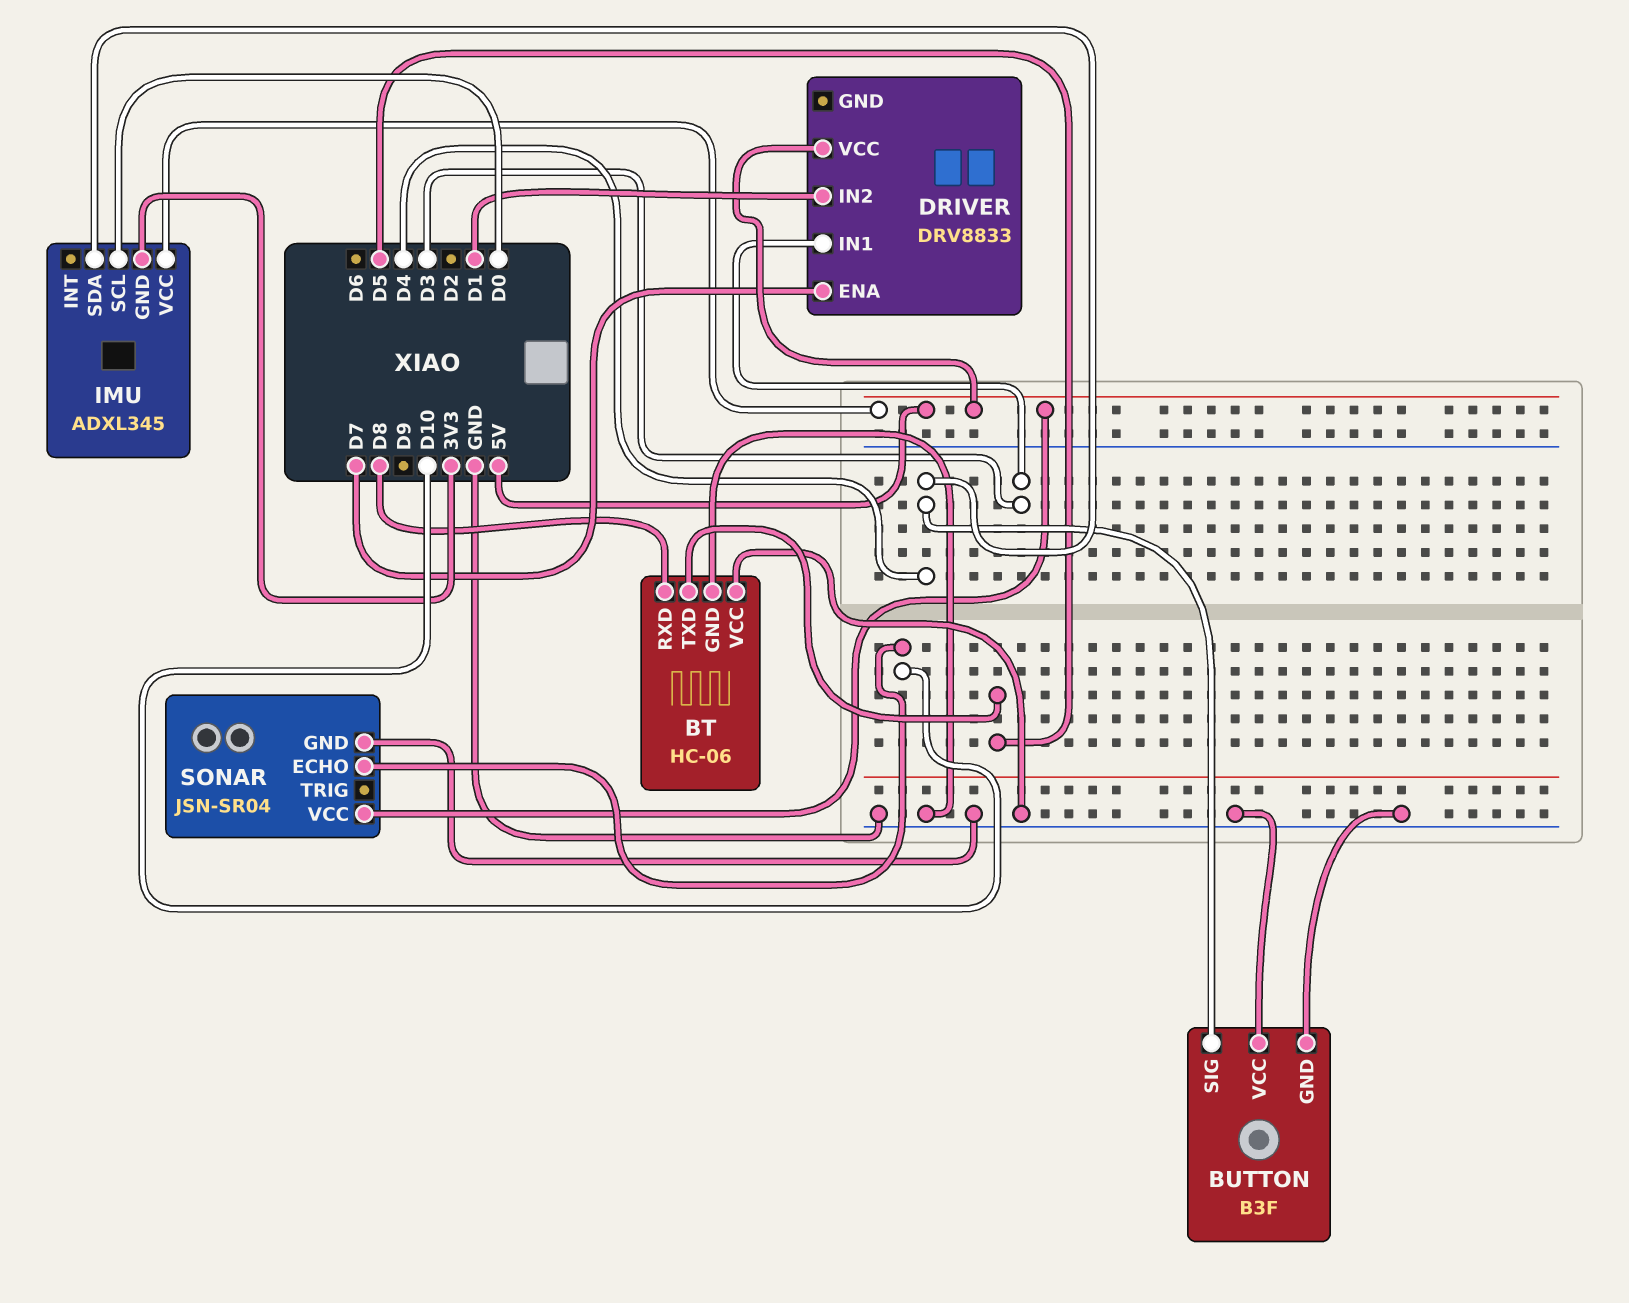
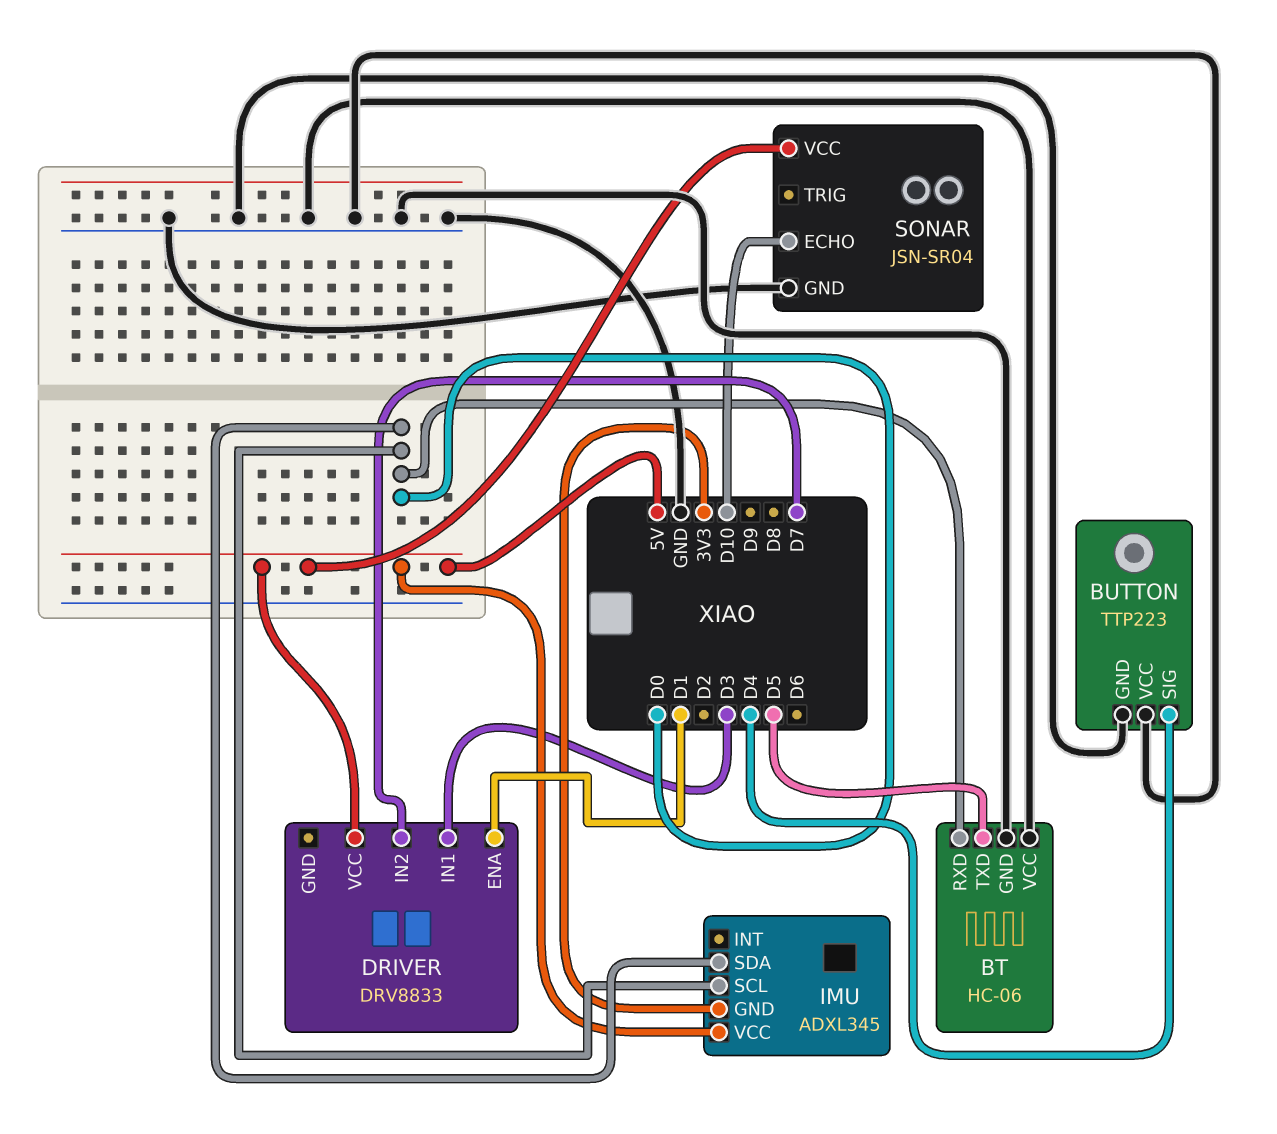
BT pin RXD: D8 -> D0
BUTTON: B3F -> TTP223
DRIVER pin ENA: D7 -> D1
DRIVER pin IN2: D1 -> D7
IMU pin SDA: D4 -> D0

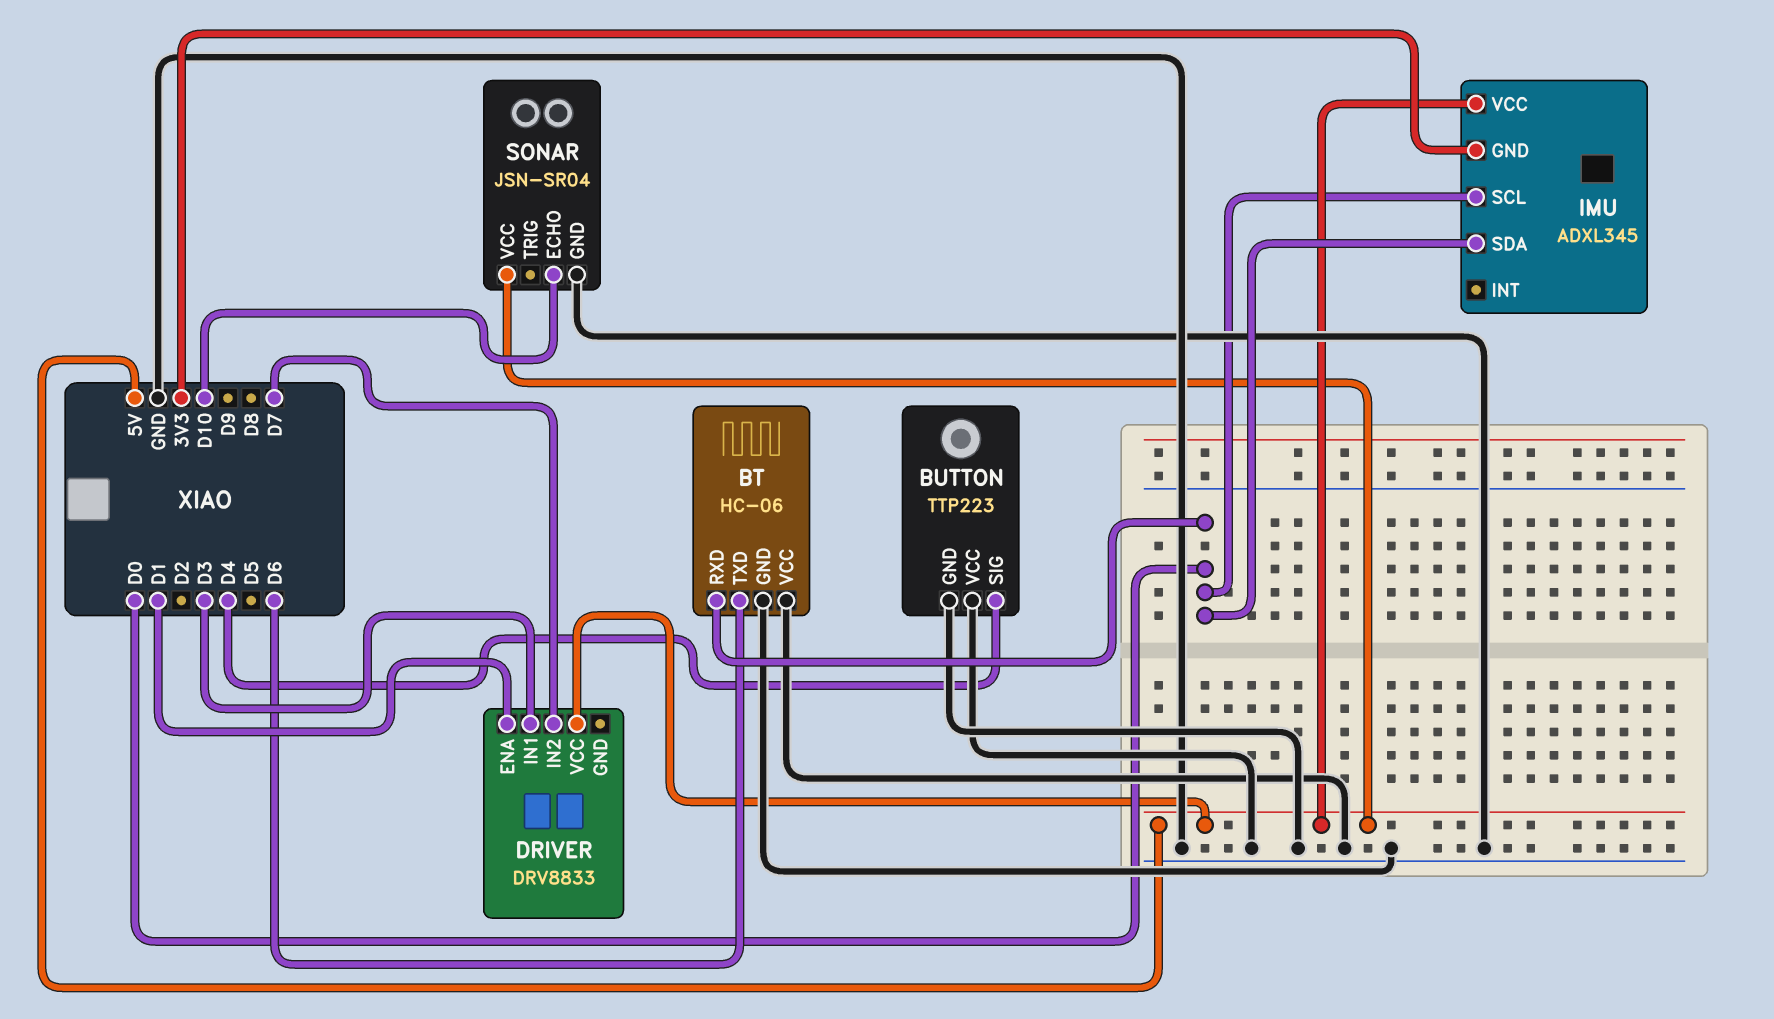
BT pin TXD: D5 -> D6

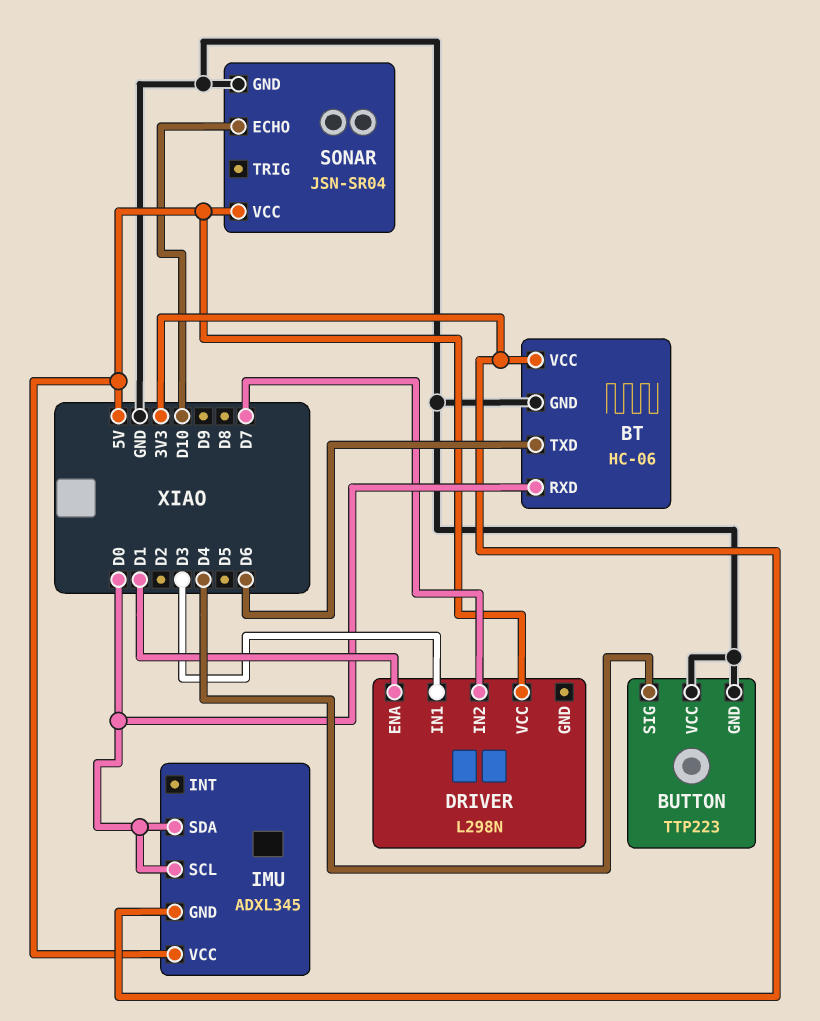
BT pin VCC: GND -> 3V3
DRIVER: DRV8833 -> L298N

